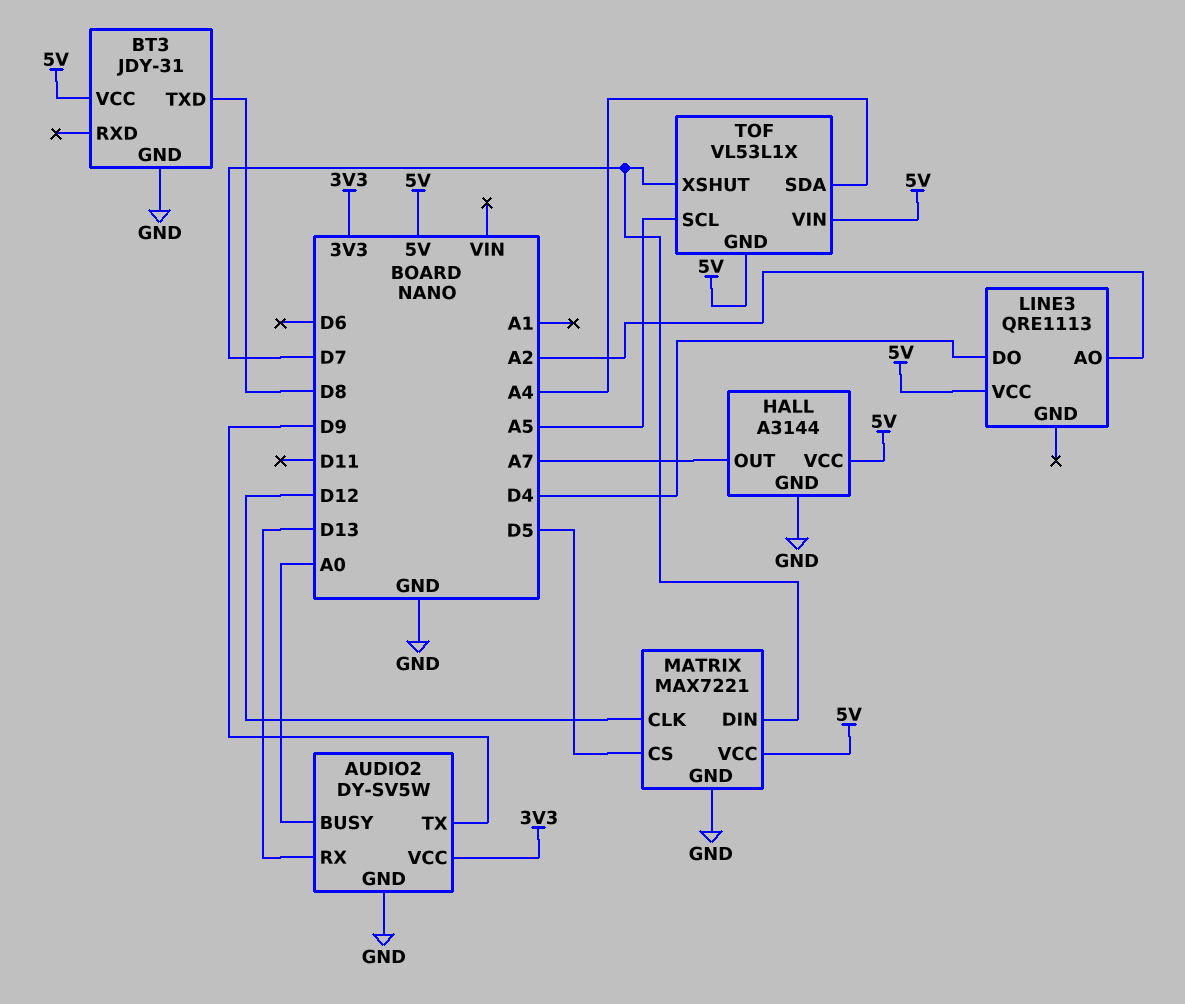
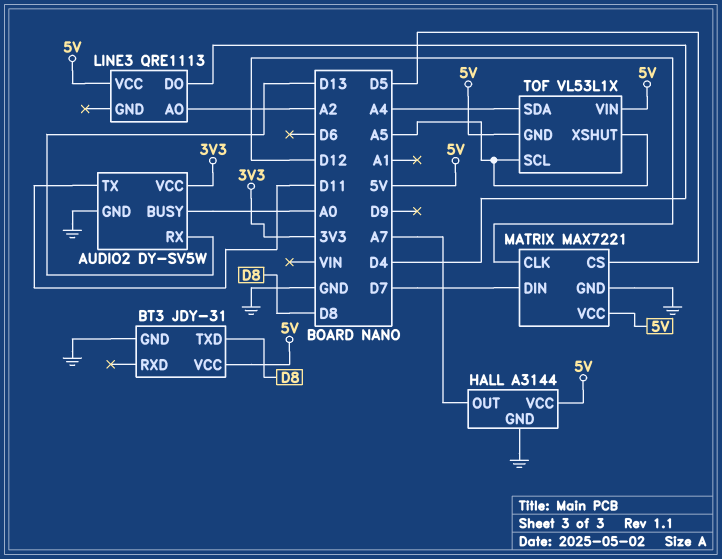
AUDIO2 pin TX: D9 -> D11
TOF pin XSHUT: D7 -> A5

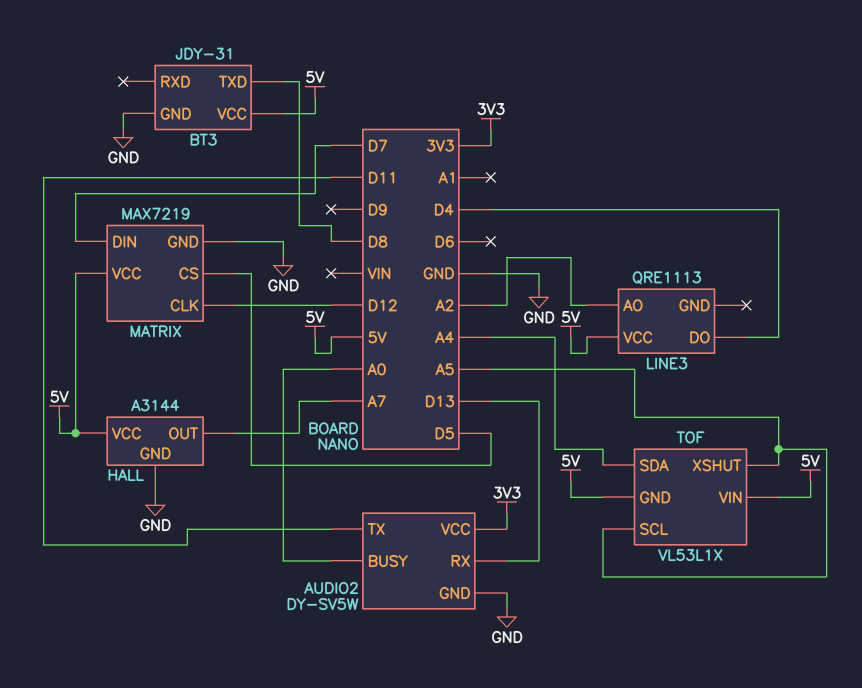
MATRIX: MAX7221 -> MAX7219

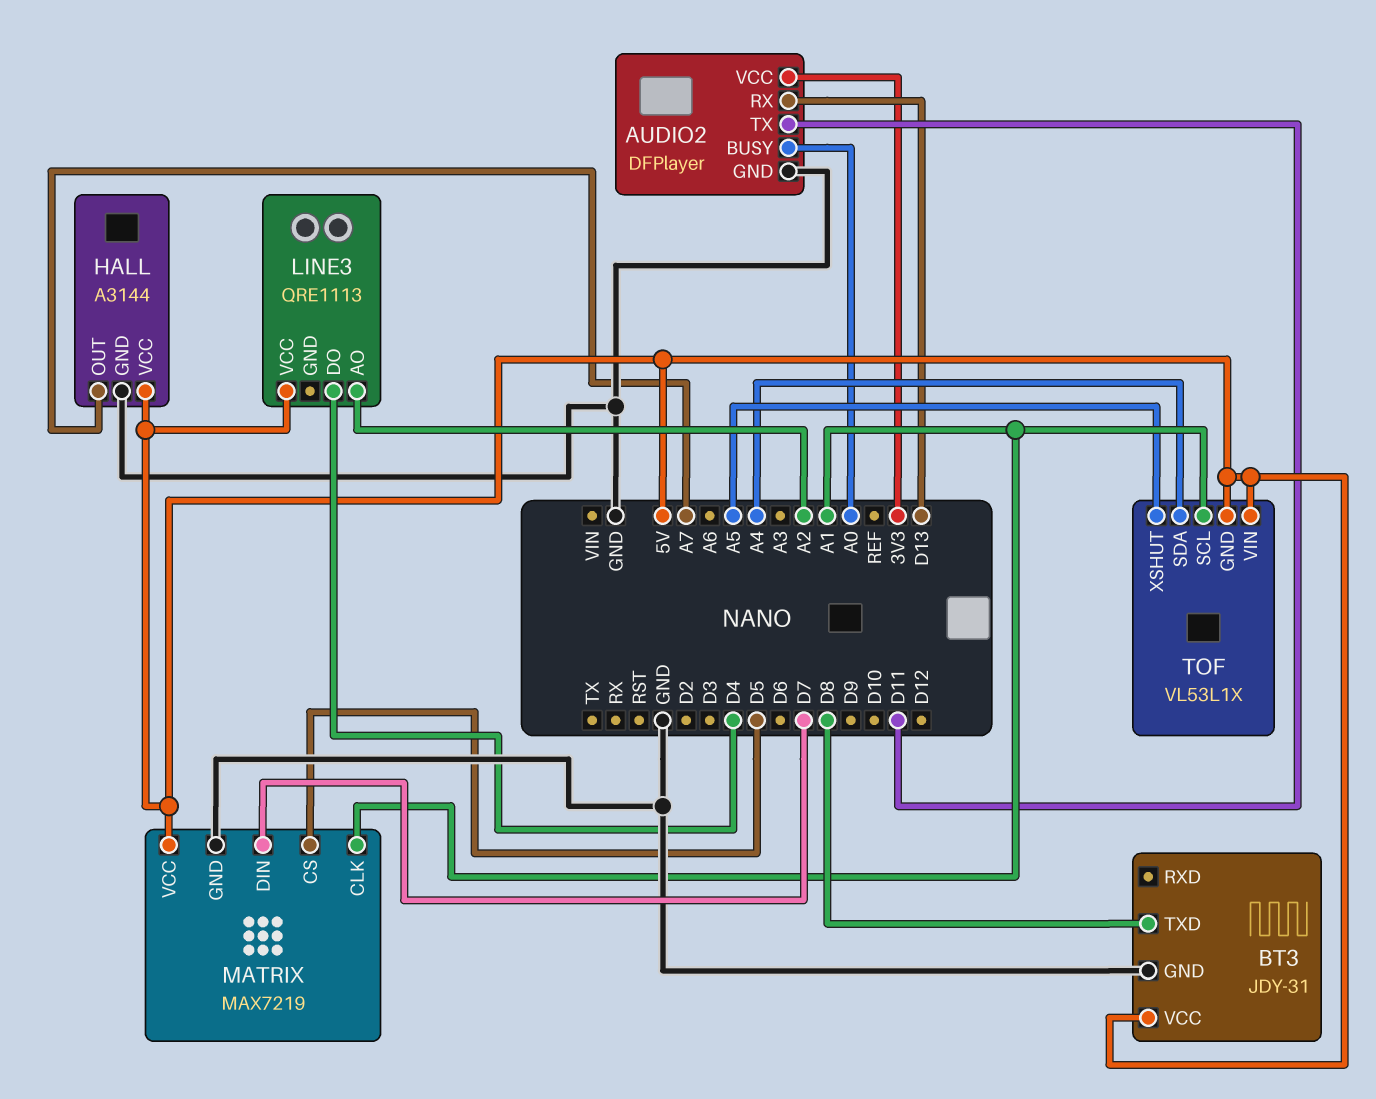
AUDIO2: DY-SV5W -> DFPlayer
MATRIX pin CLK: D12 -> A1
TOF pin SCL: A5 -> A1

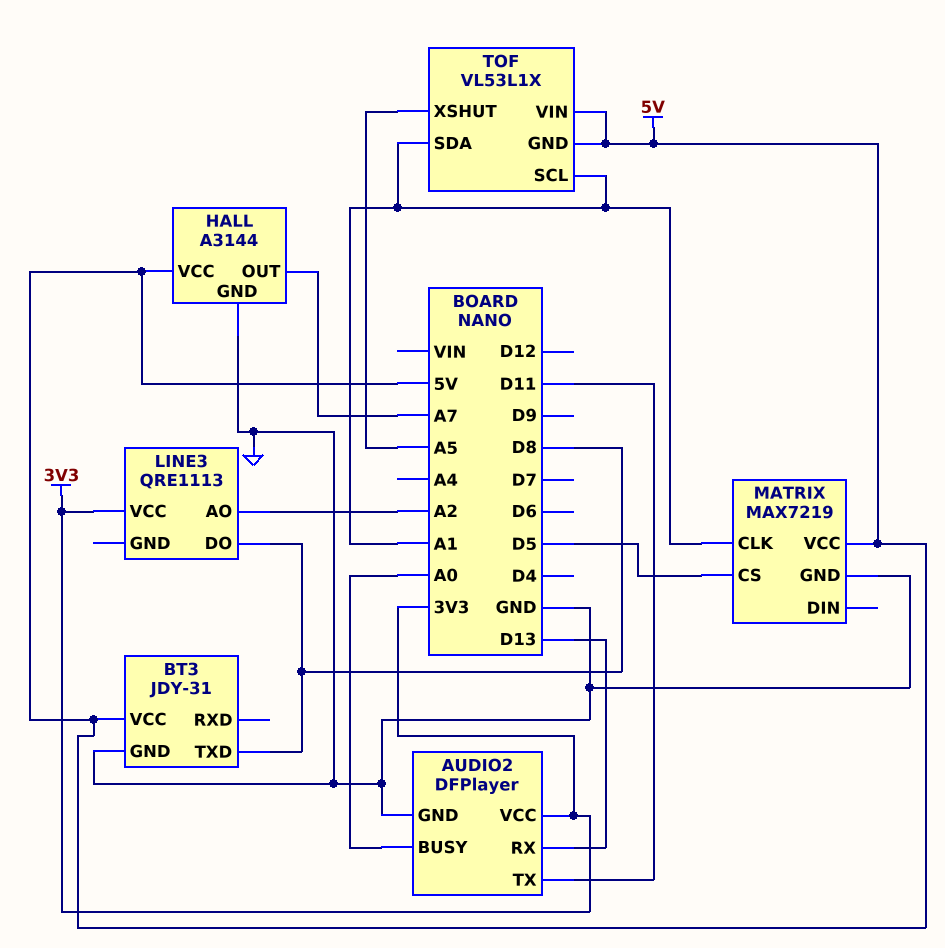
LINE3 pin DO: D4 -> D8
LINE3 pin VCC: 5V -> 3V3
MATRIX pin DIN: D7 -> none
TOF pin SDA: A4 -> A1

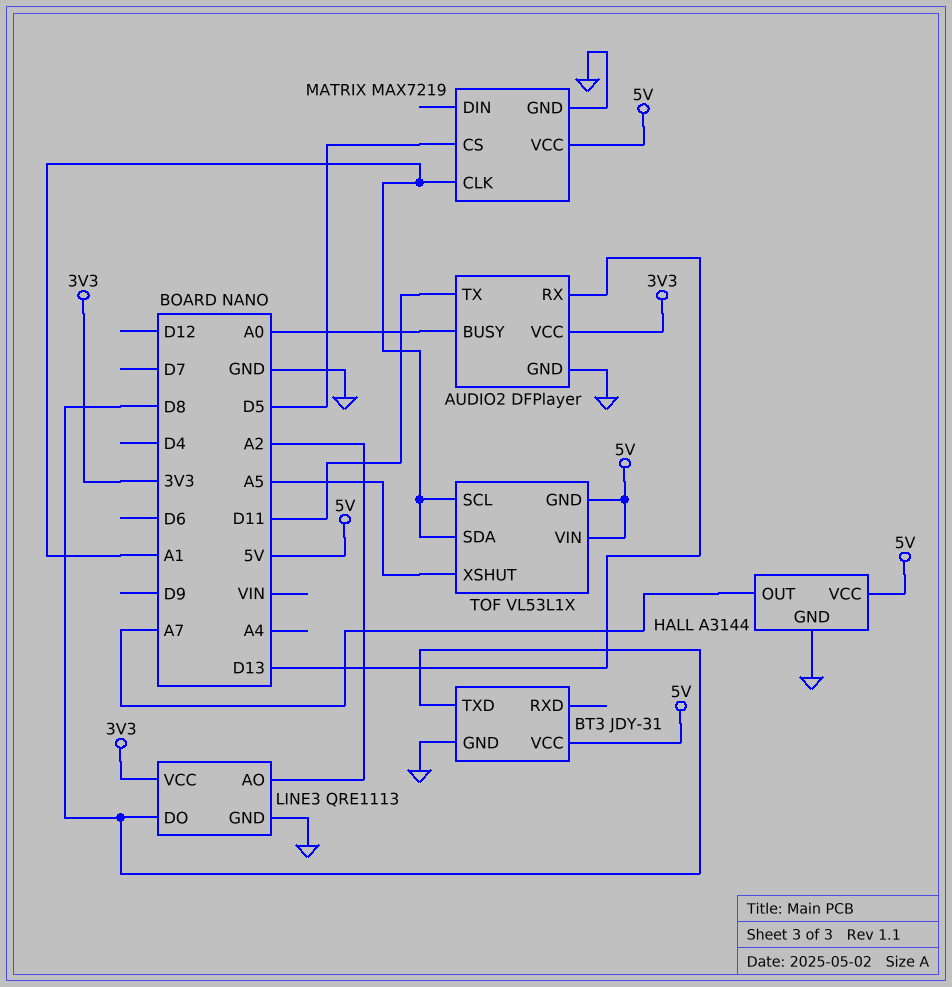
LINE3 pin GND: none -> GND

